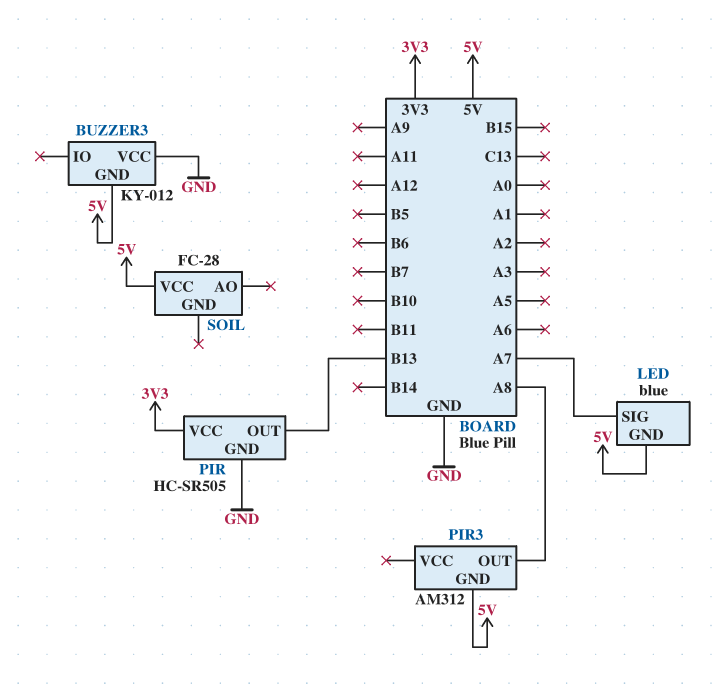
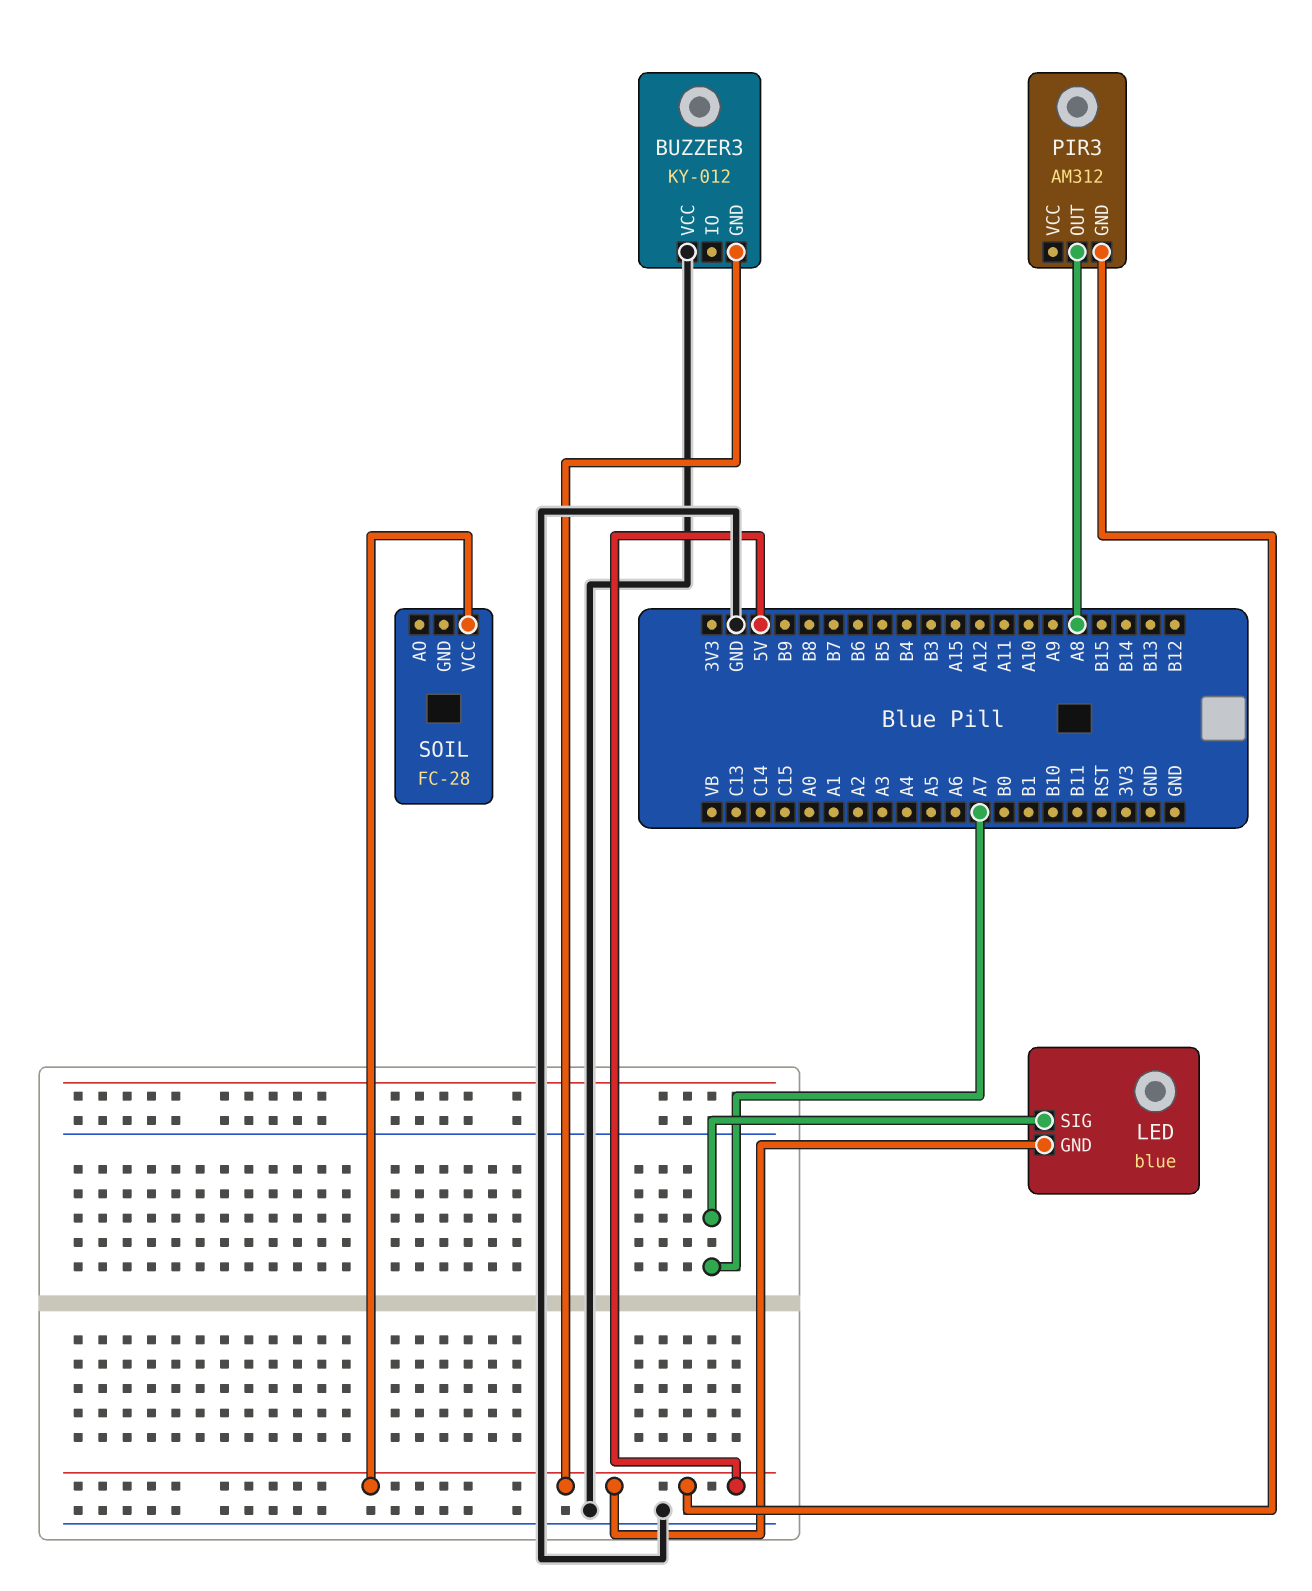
PIR: HC-SR505 -> none
PIR pin GND: GND -> none
PIR pin OUT: B13 -> none
PIR pin VCC: 3V3 -> none

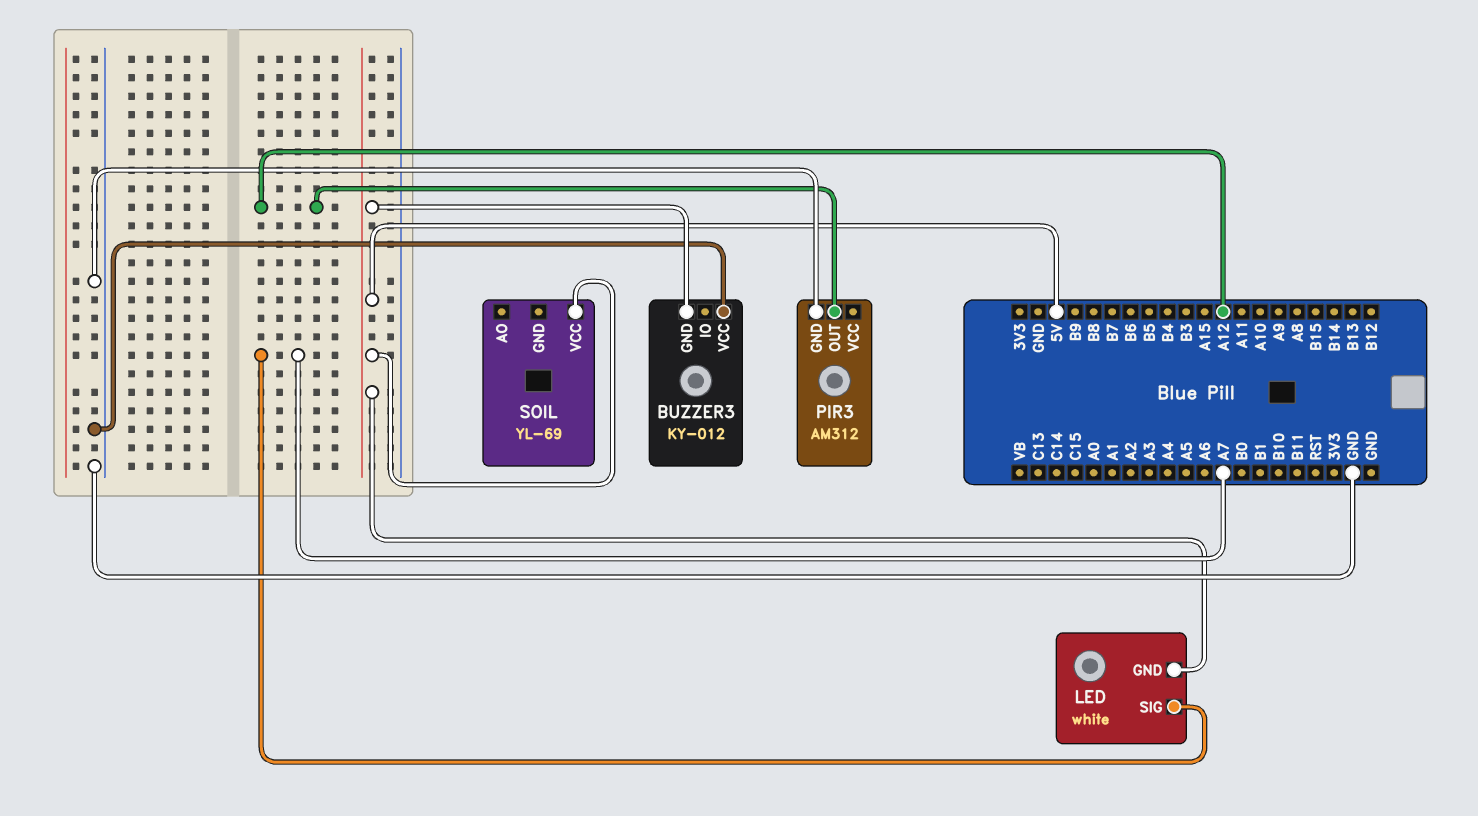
LED: blue -> white
PIR3 pin GND: 5V -> GND
PIR3 pin OUT: A8 -> A12
SOIL: FC-28 -> YL-69

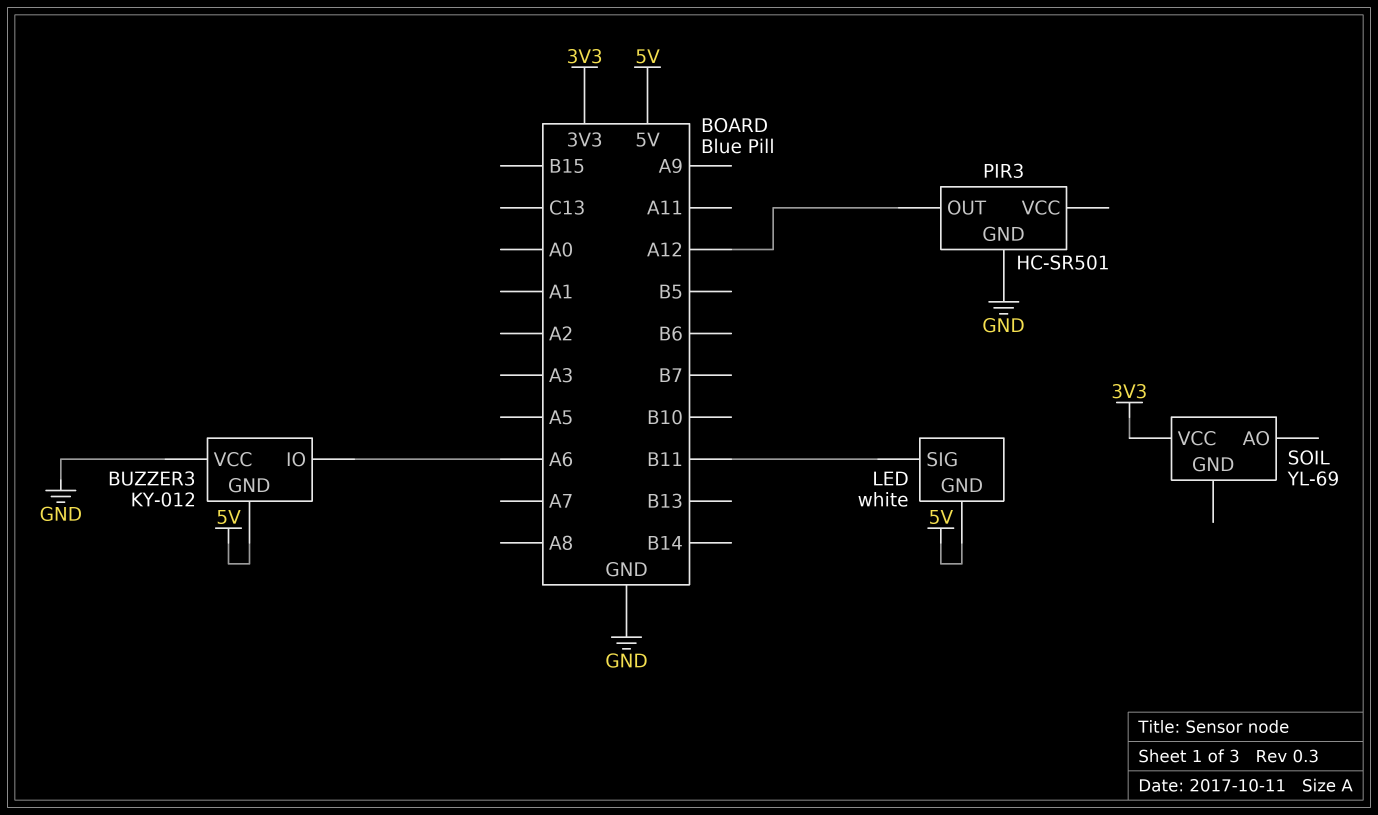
BUZZER3 pin IO: none -> A6
LED pin SIG: A7 -> B11
PIR3: AM312 -> HC-SR501
SOIL pin VCC: 5V -> 3V3

